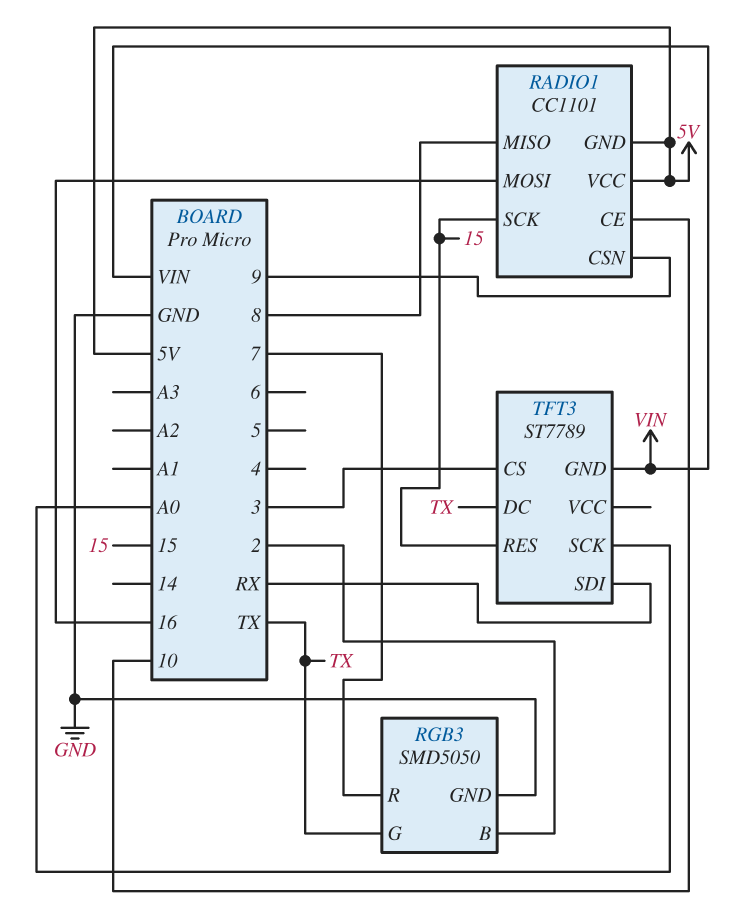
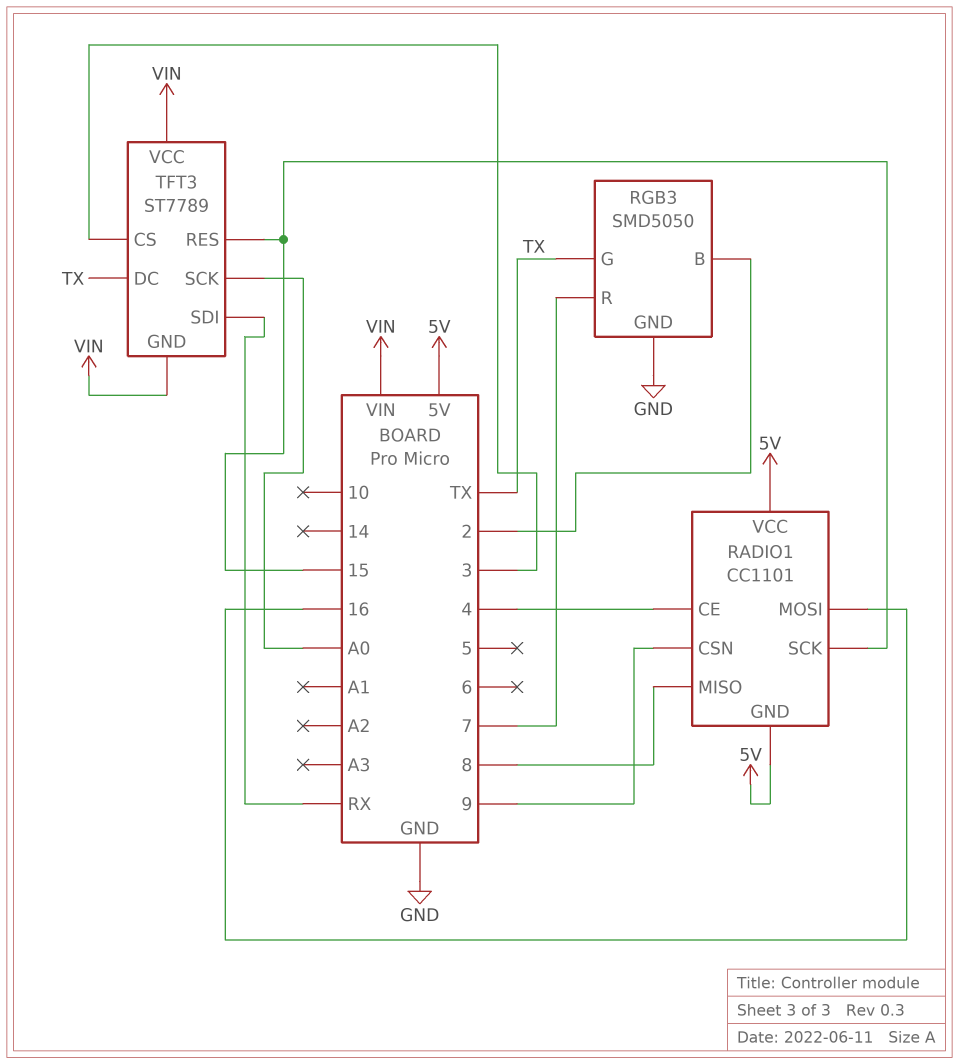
RADIO1 pin CE: 10 -> 4
TFT3 pin VCC: none -> VIN

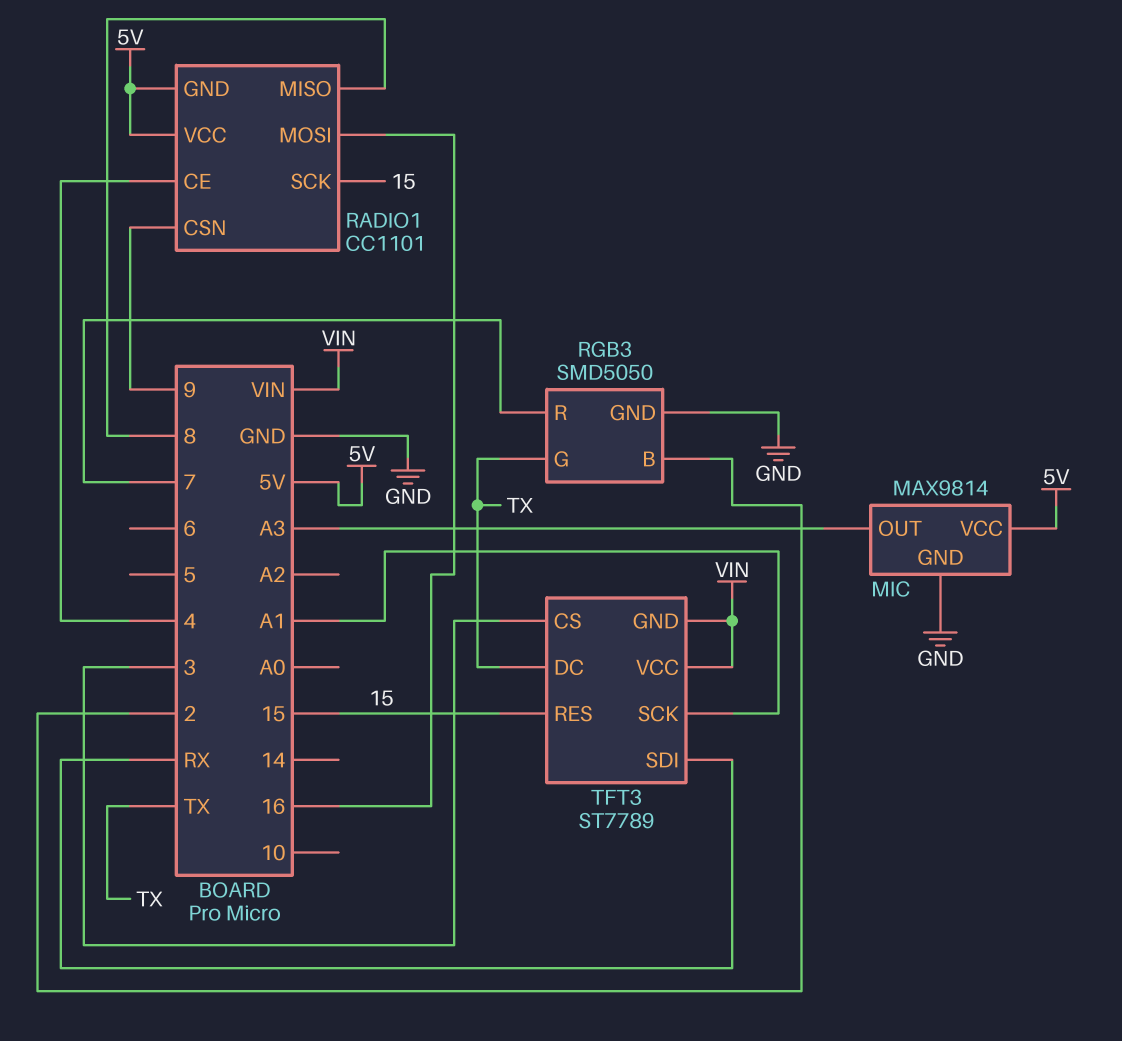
MIC: none -> MAX9814
MIC pin GND: none -> GND
MIC pin OUT: none -> A3
MIC pin VCC: none -> 5V
TFT3 pin SCK: A0 -> A1

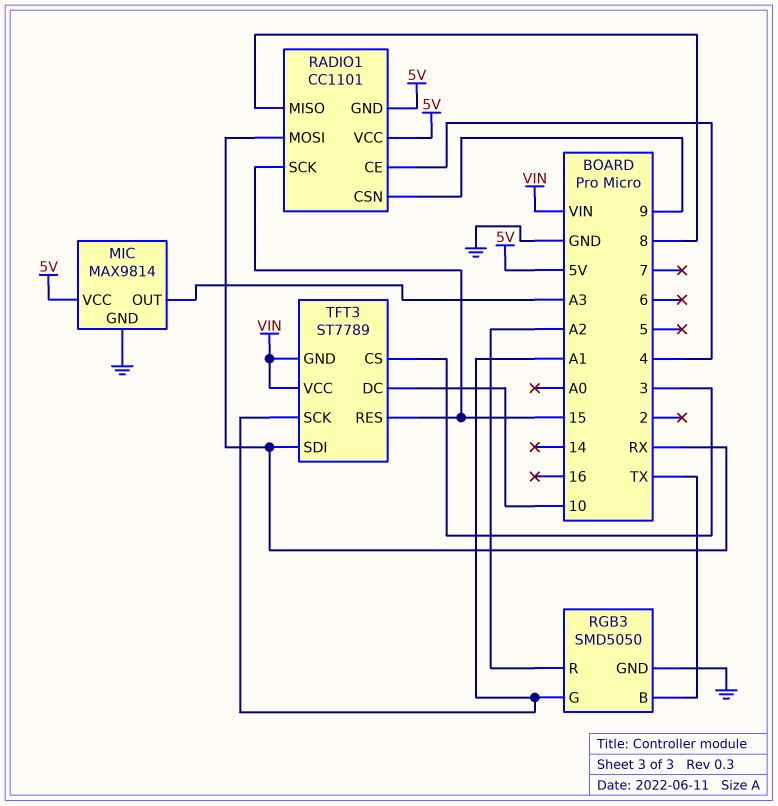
RADIO1 pin MOSI: 16 -> RX
RGB3 pin B: 2 -> TX
RGB3 pin G: TX -> A1
RGB3 pin R: 7 -> A2
TFT3 pin DC: TX -> 10

